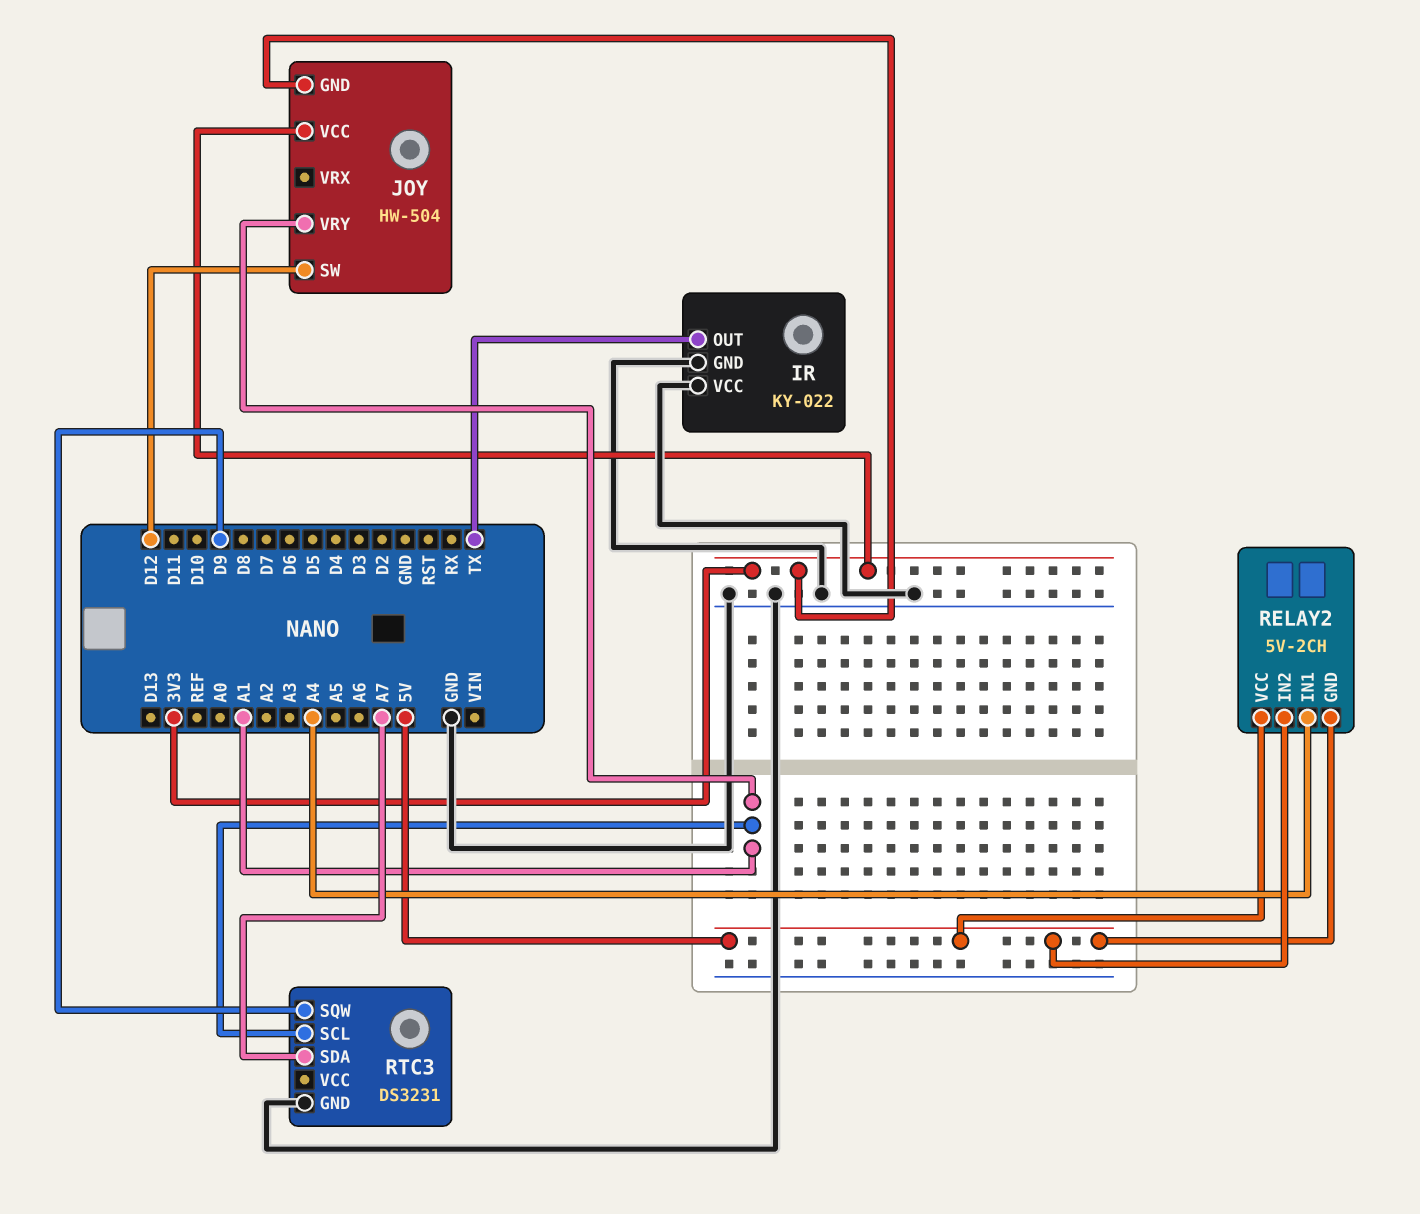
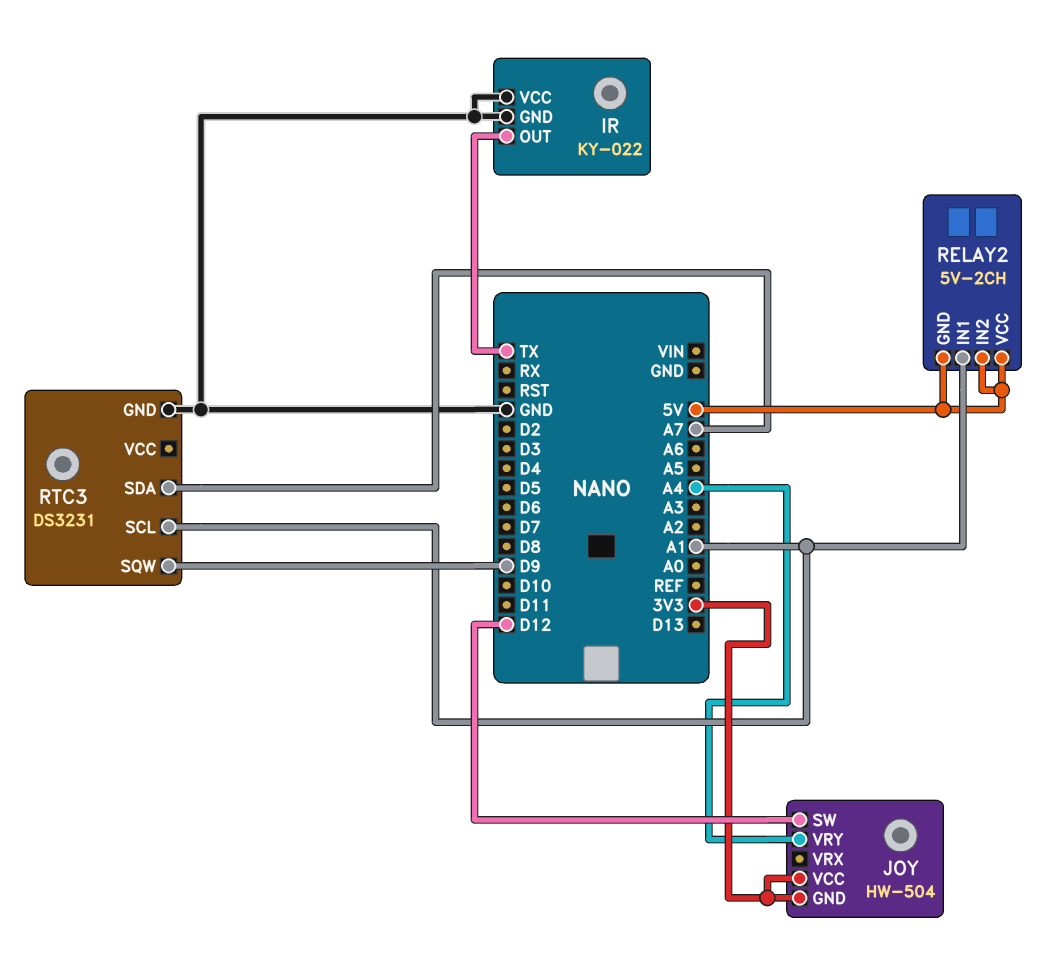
JOY pin VRY: A1 -> A4
RELAY2 pin IN1: A4 -> A1

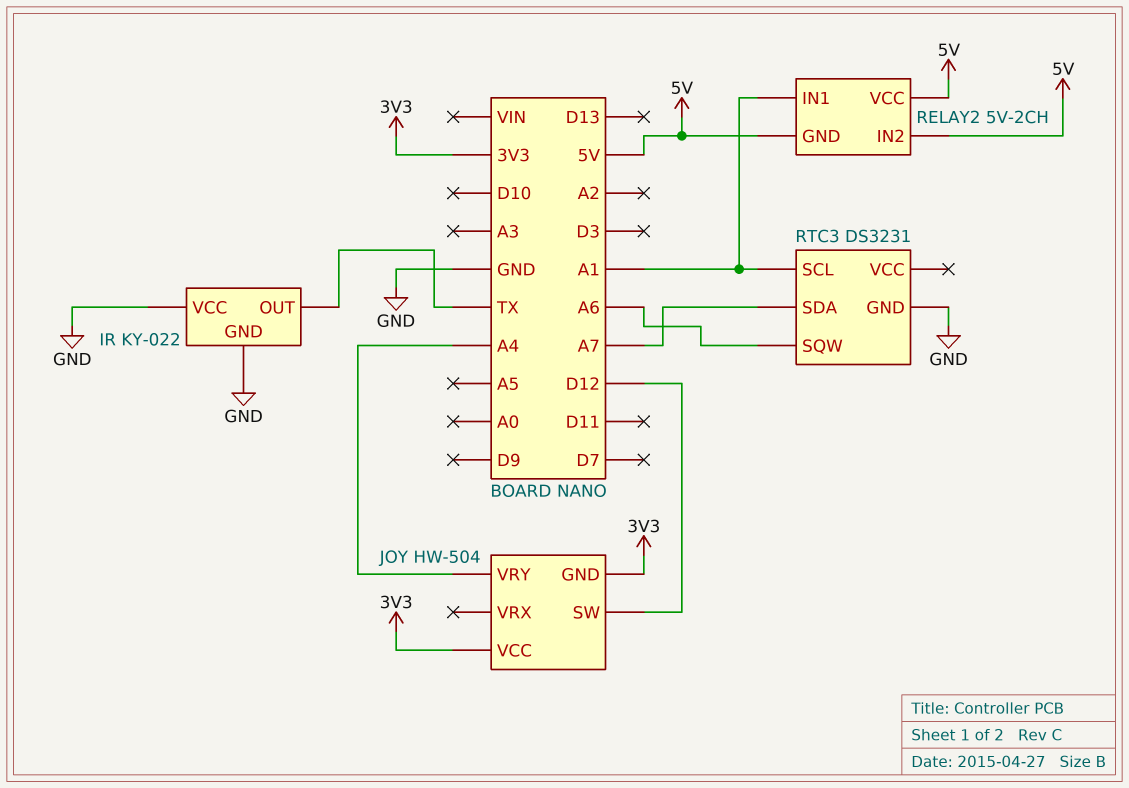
RTC3 pin SQW: D9 -> A6

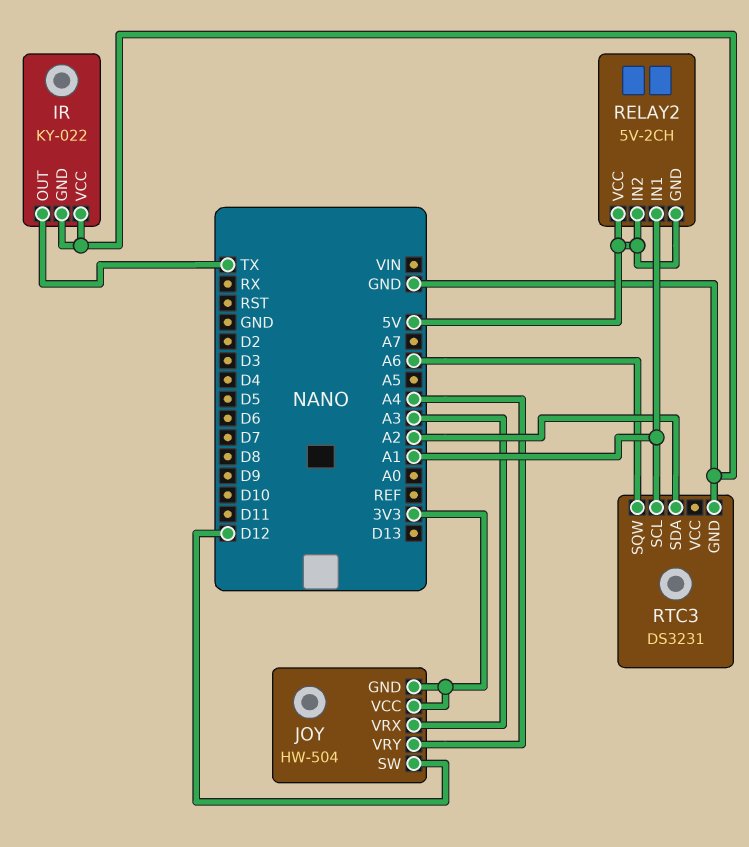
JOY pin VRX: none -> A3
RTC3 pin SDA: A7 -> A2

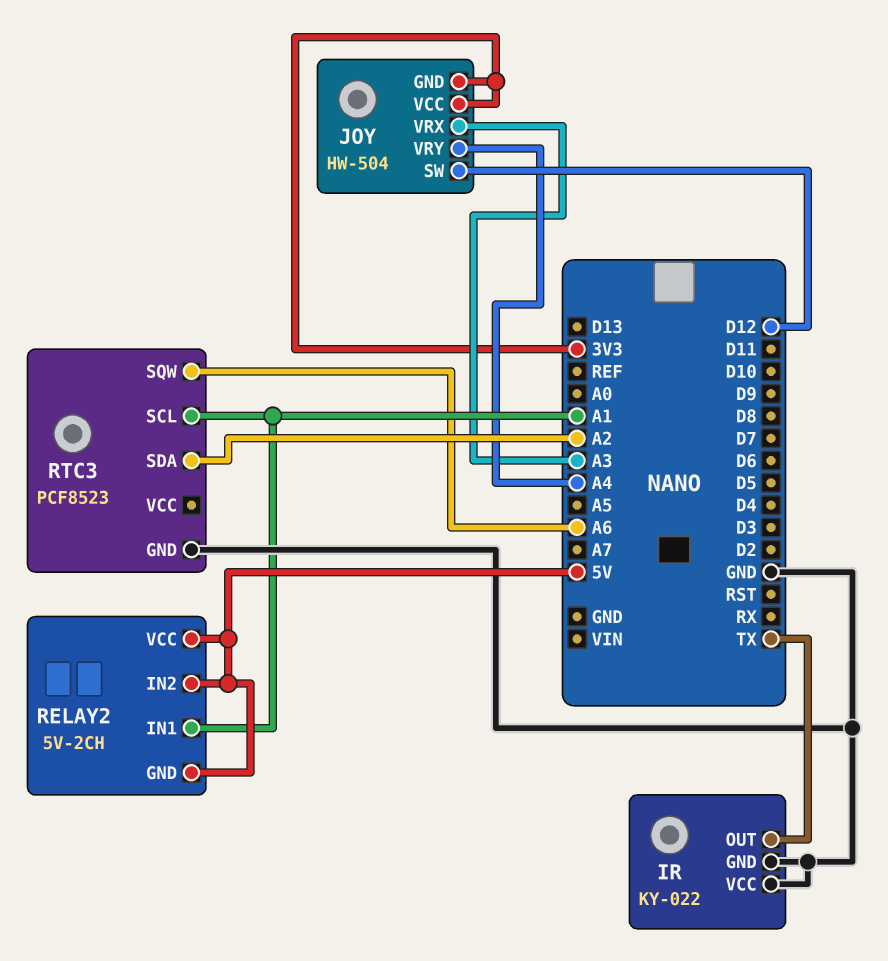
RTC3: DS3231 -> PCF8523

